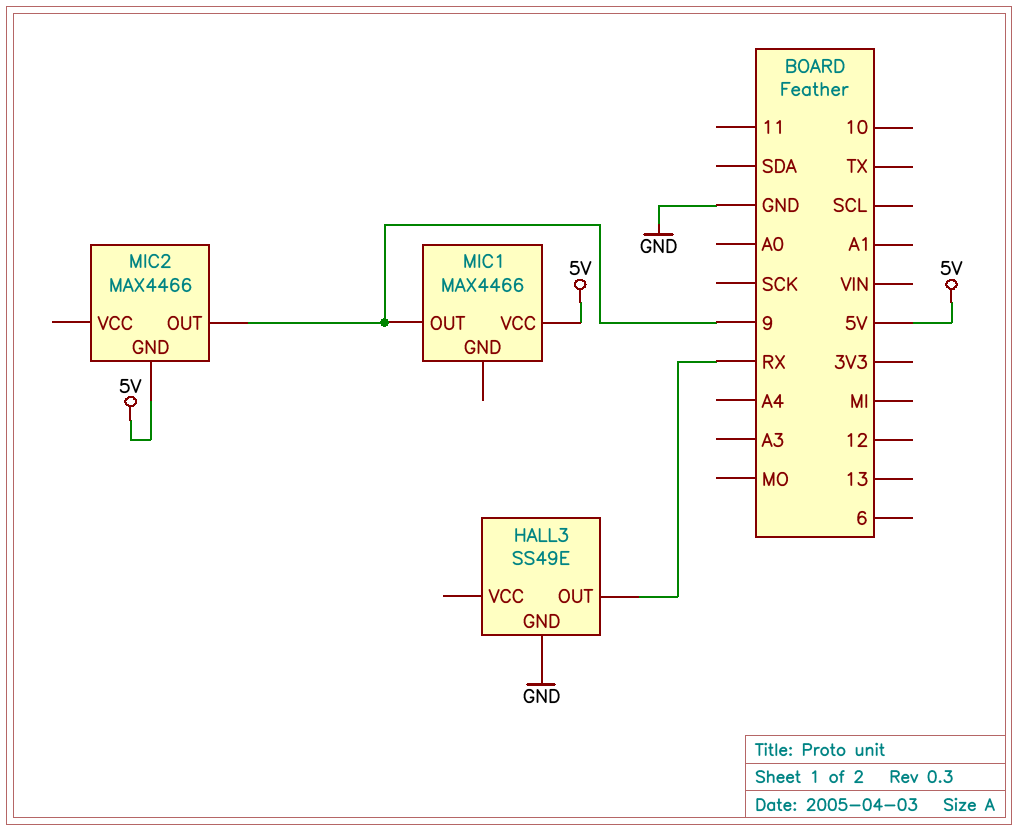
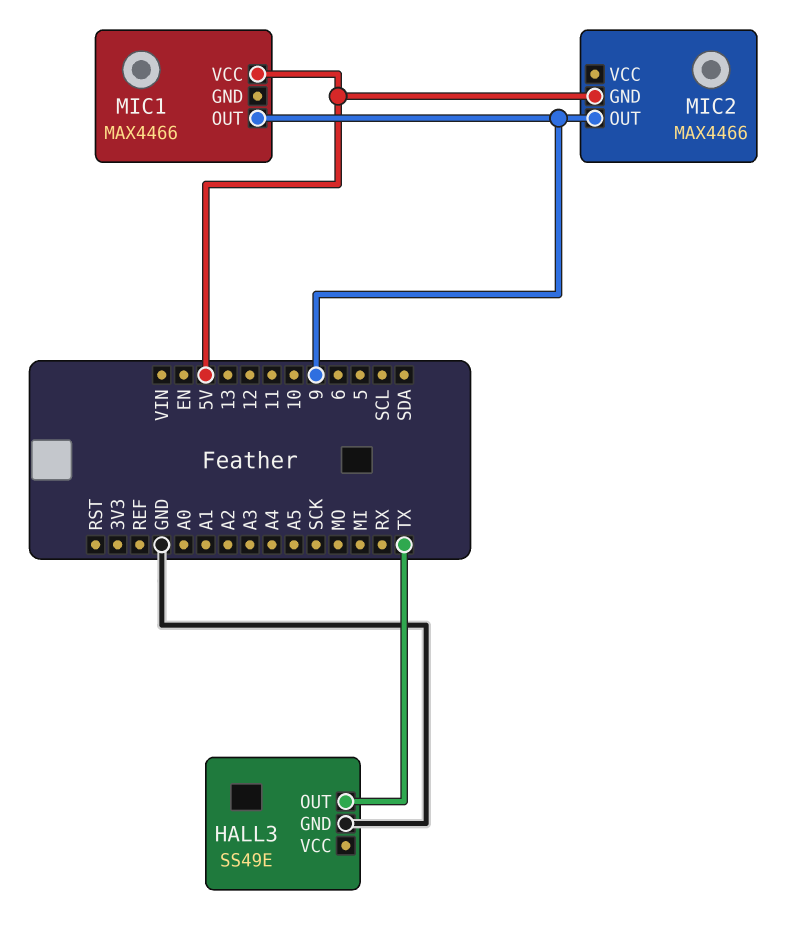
HALL3 pin OUT: RX -> TX

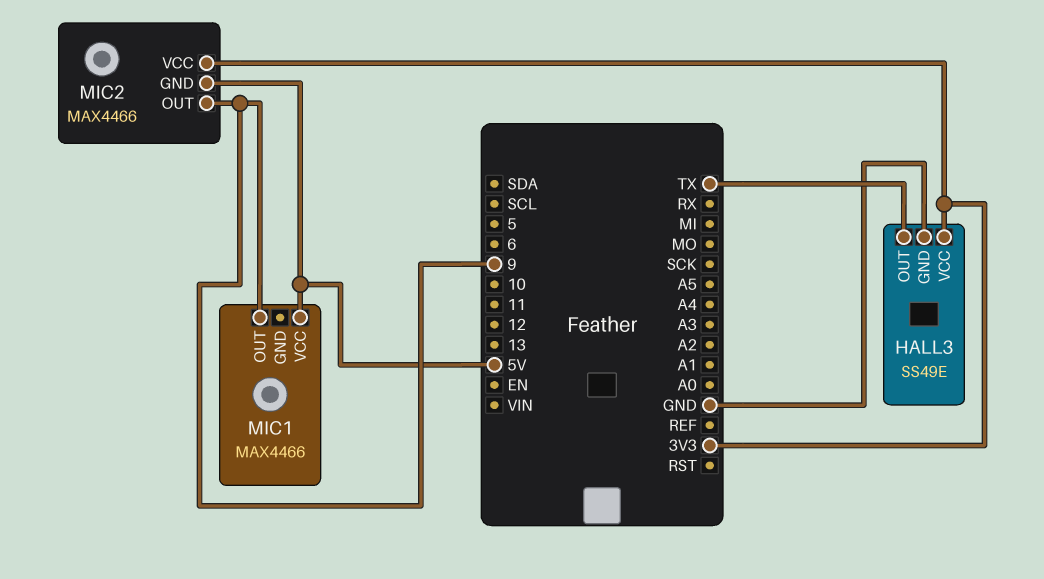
HALL3 pin VCC: none -> 3V3
MIC2 pin VCC: none -> 3V3

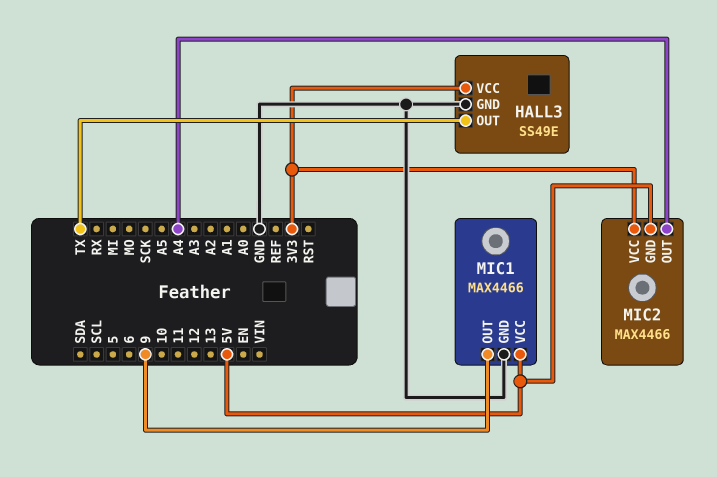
MIC1 pin GND: none -> GND
MIC2 pin OUT: 9 -> A4

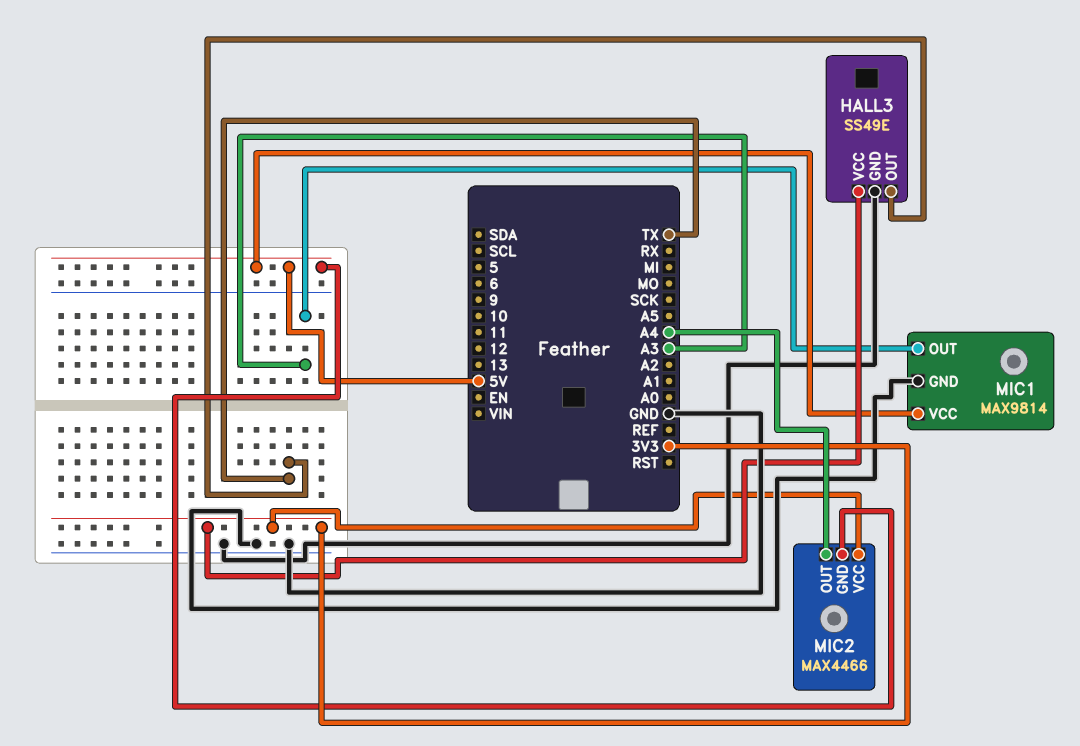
MIC1: MAX4466 -> MAX9814
MIC1 pin OUT: 9 -> A3

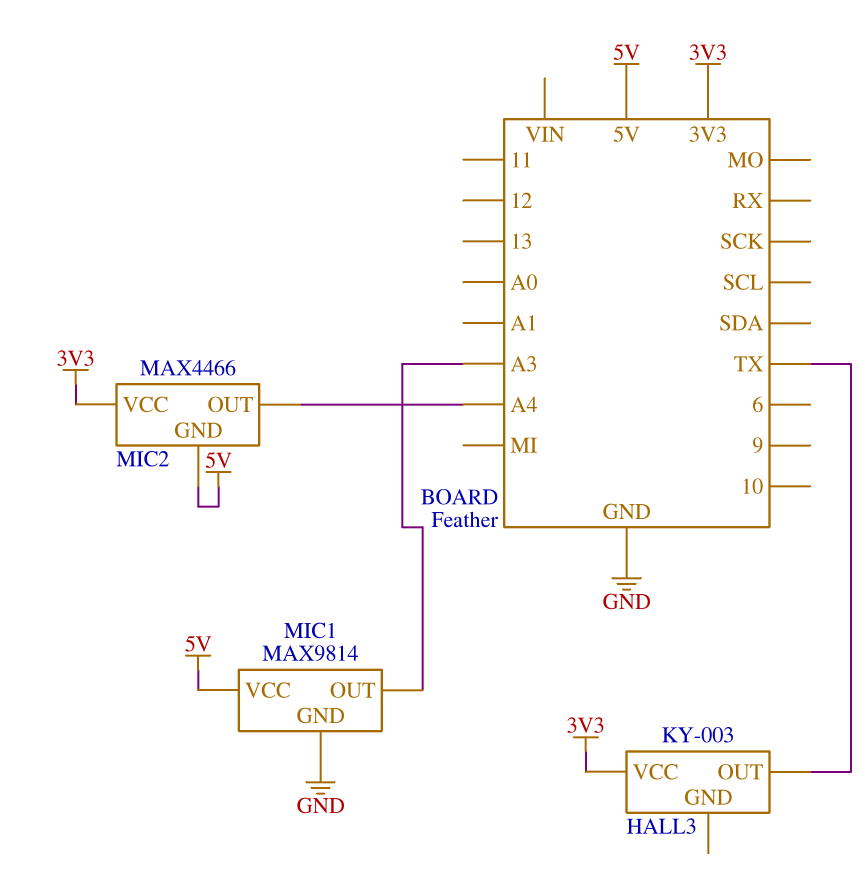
HALL3: SS49E -> KY-003
HALL3 pin GND: GND -> none

